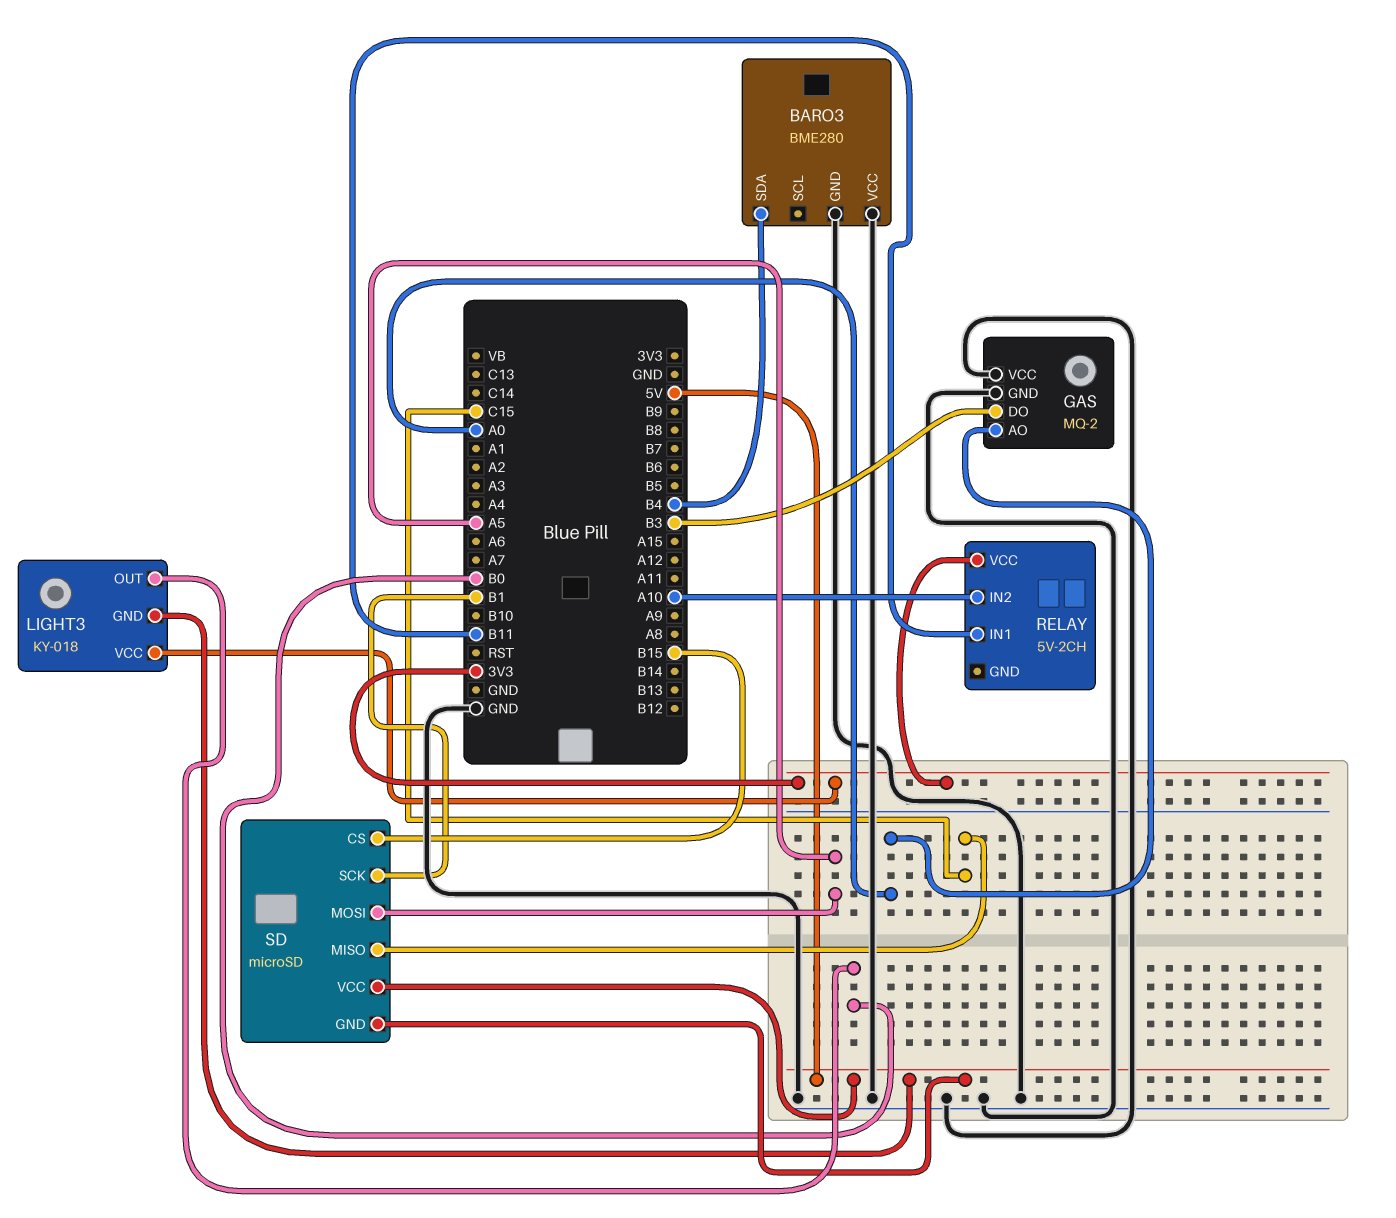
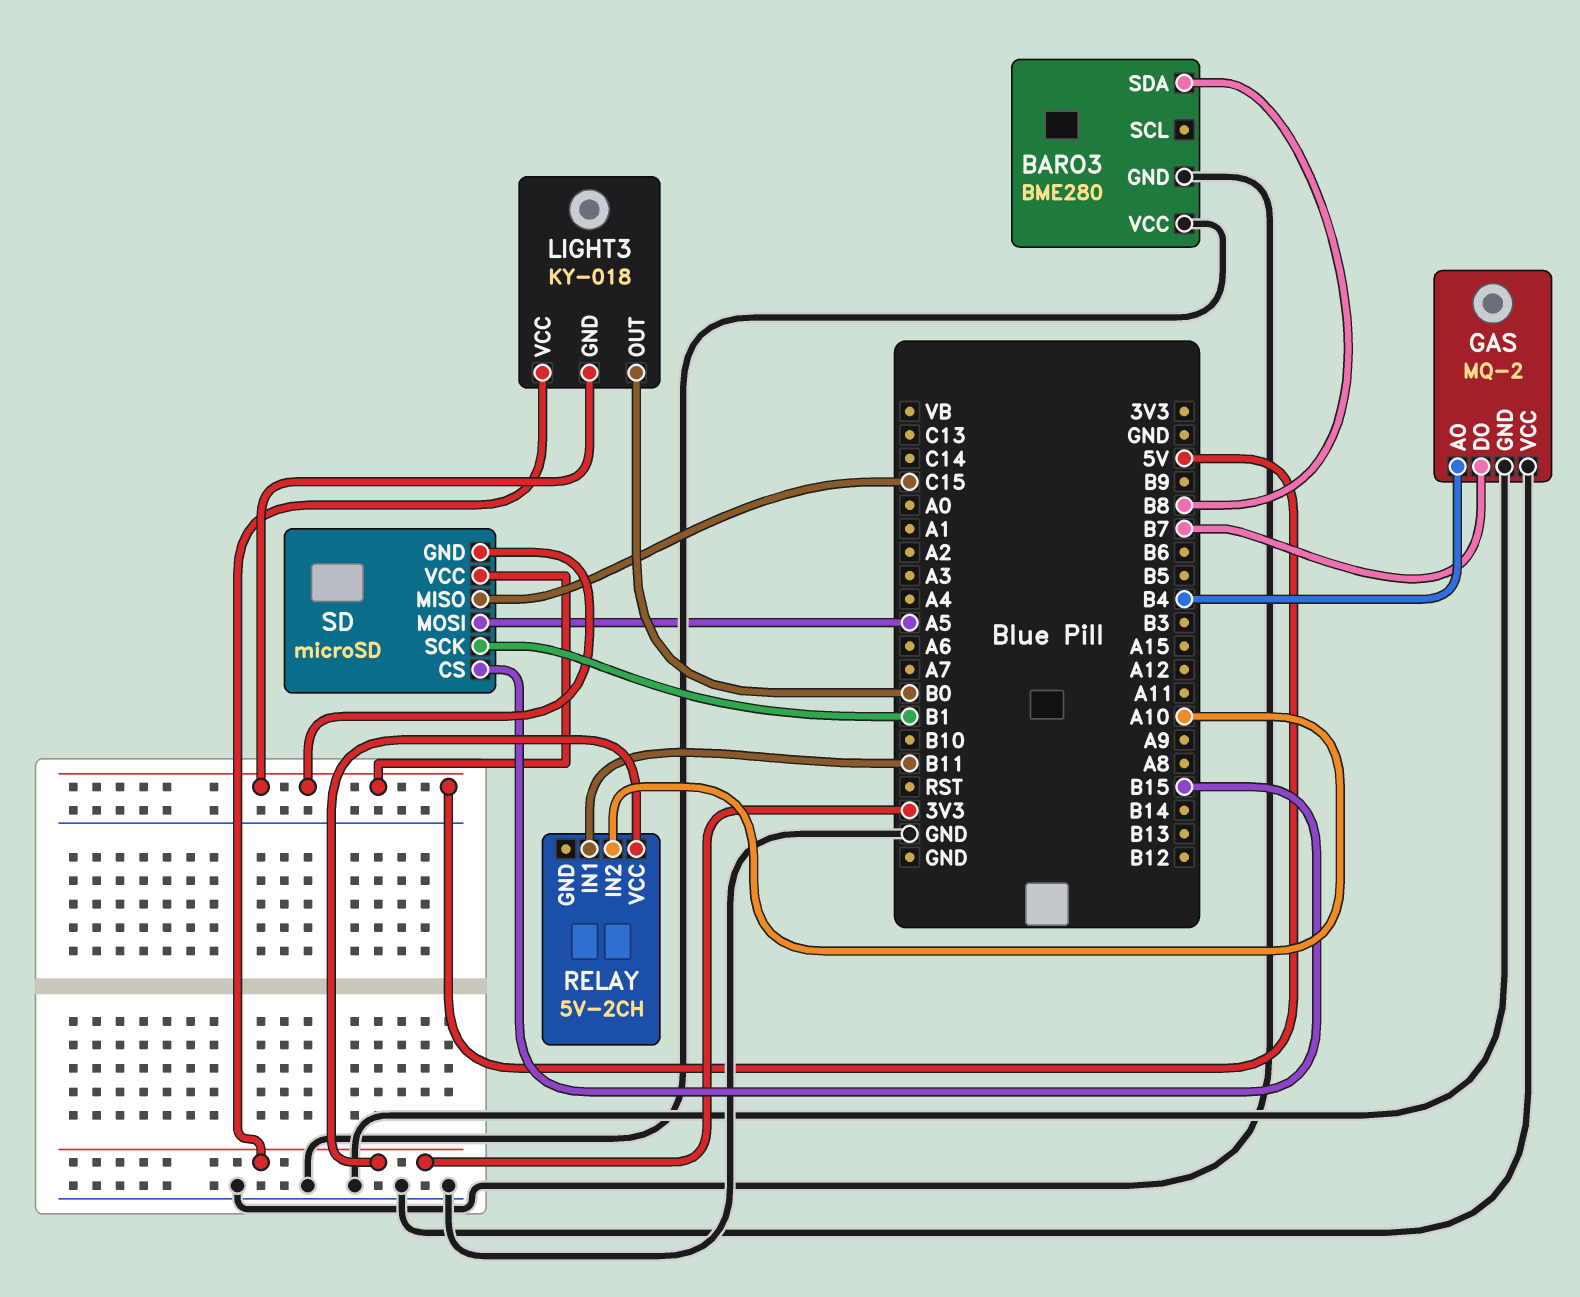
BARO3 pin SDA: B4 -> B8
GAS pin AO: A0 -> B4
GAS pin DO: B3 -> B7

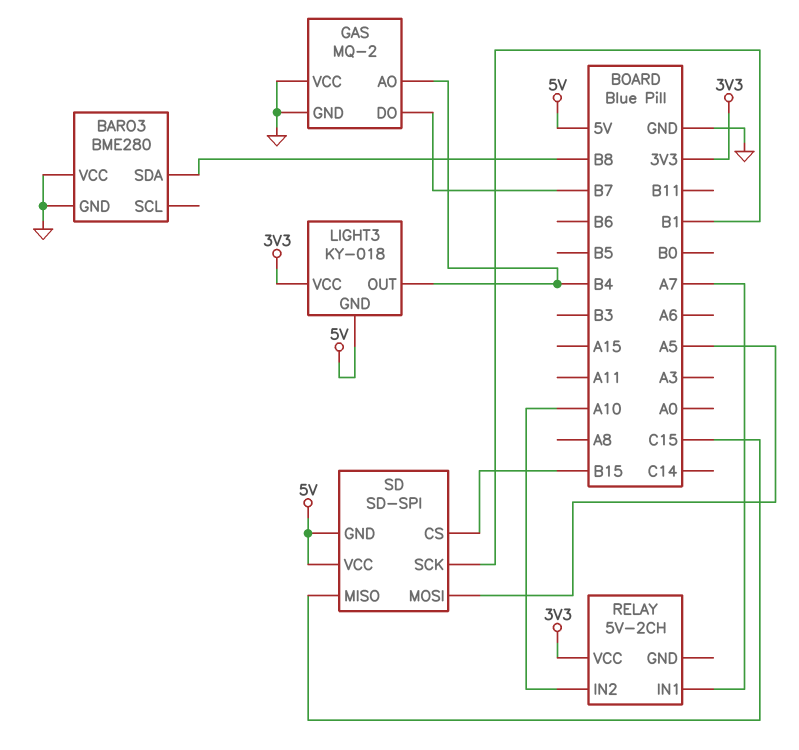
LIGHT3 pin OUT: B0 -> B4
RELAY pin IN1: B11 -> A7
SD: microSD -> SD-SPI

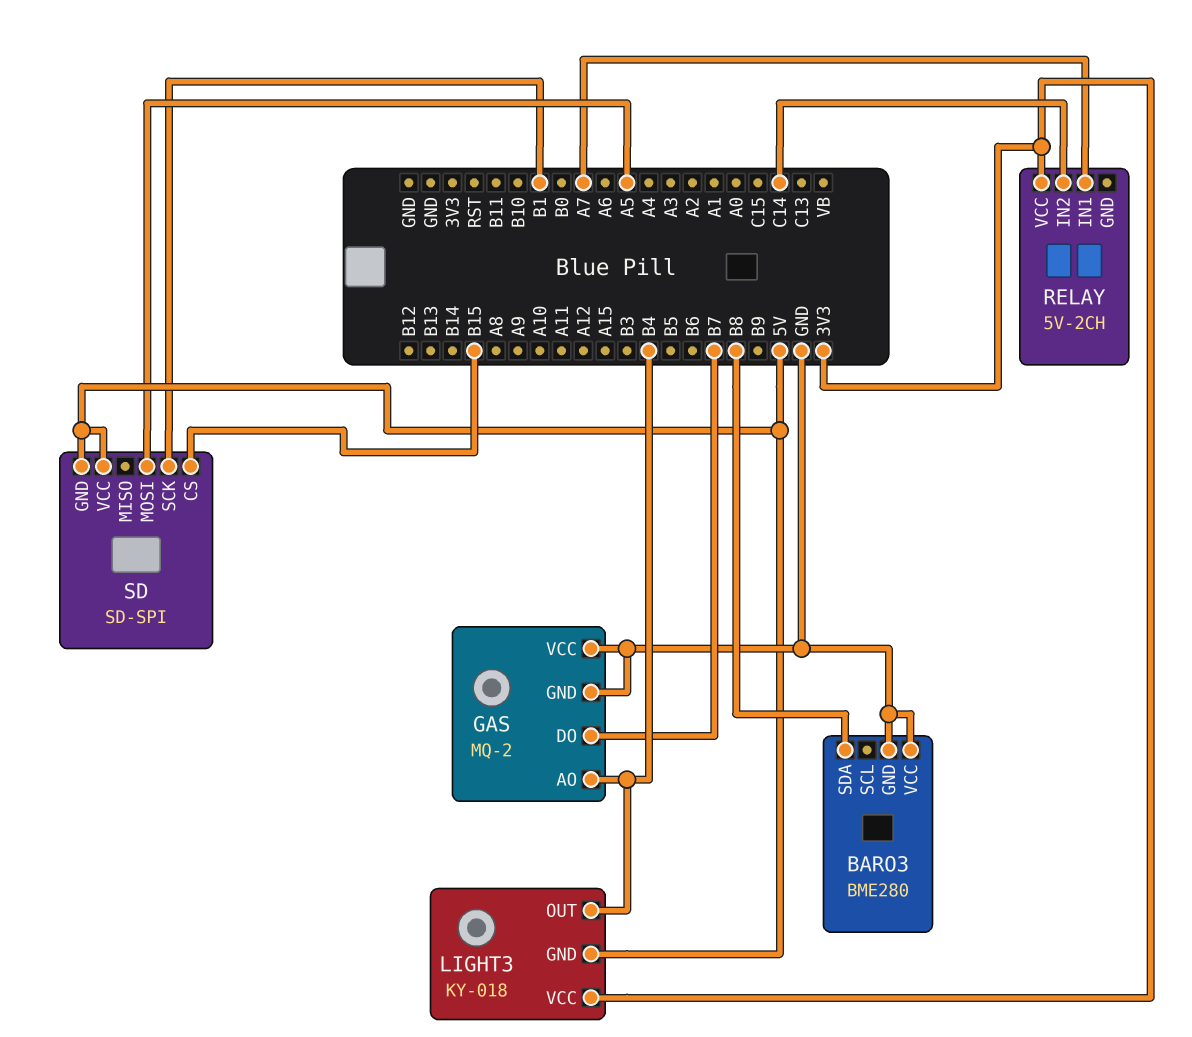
RELAY pin IN2: A10 -> C14
SD pin MISO: C15 -> none

